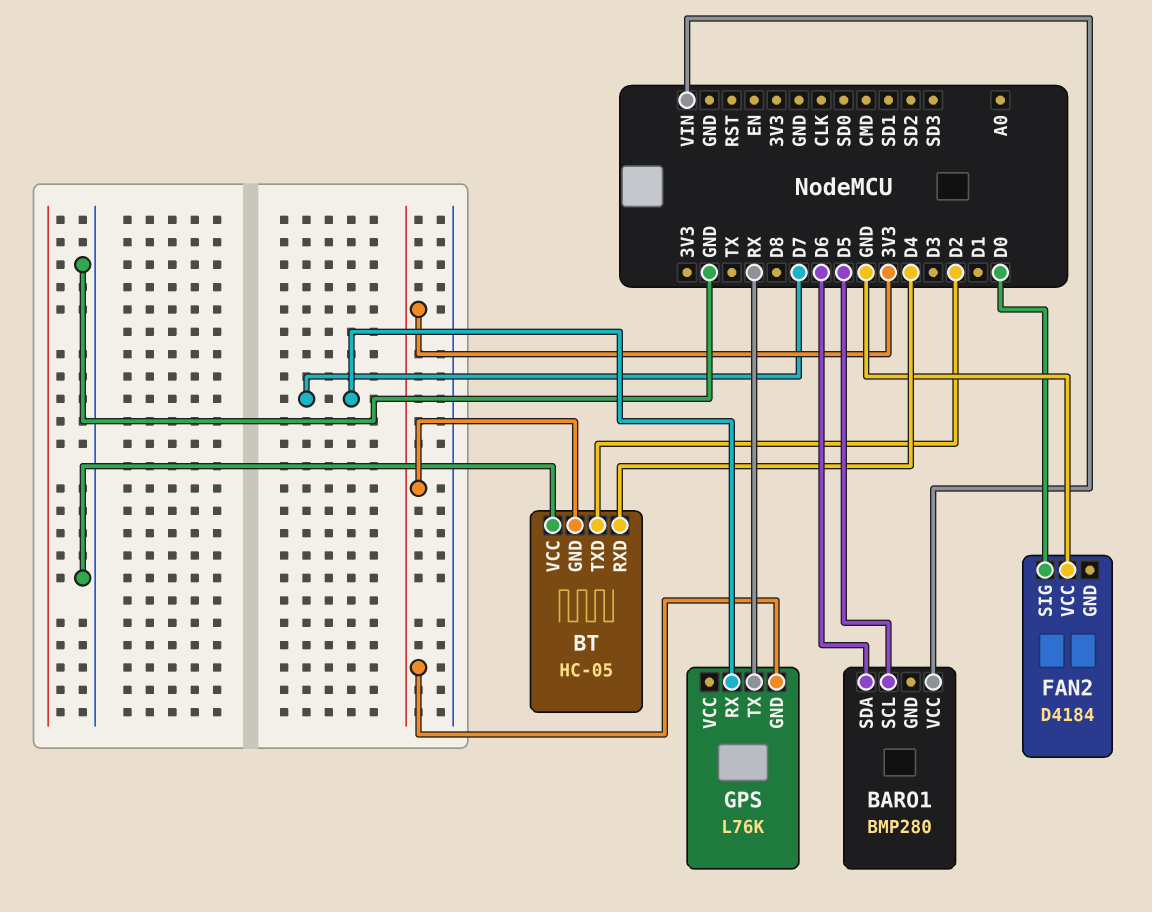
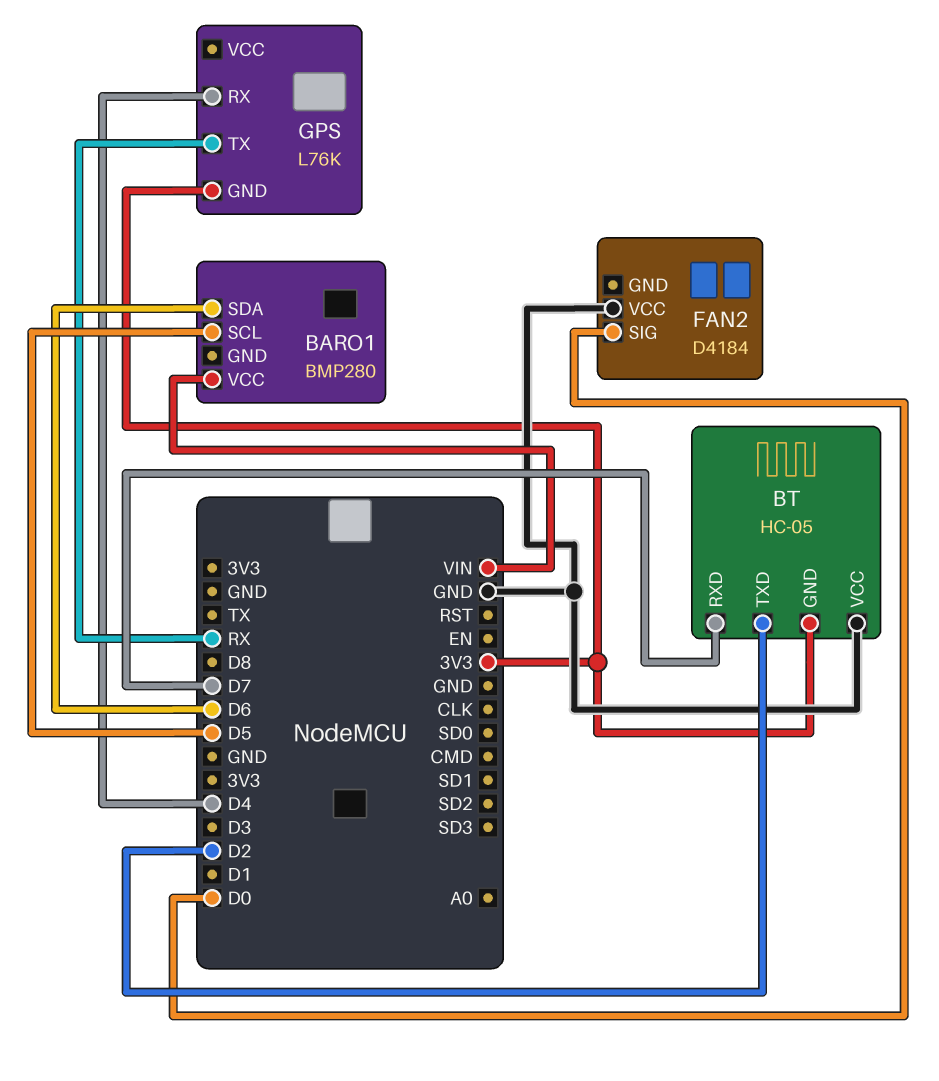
BT pin RXD: D4 -> D7
GPS pin RX: D7 -> D4

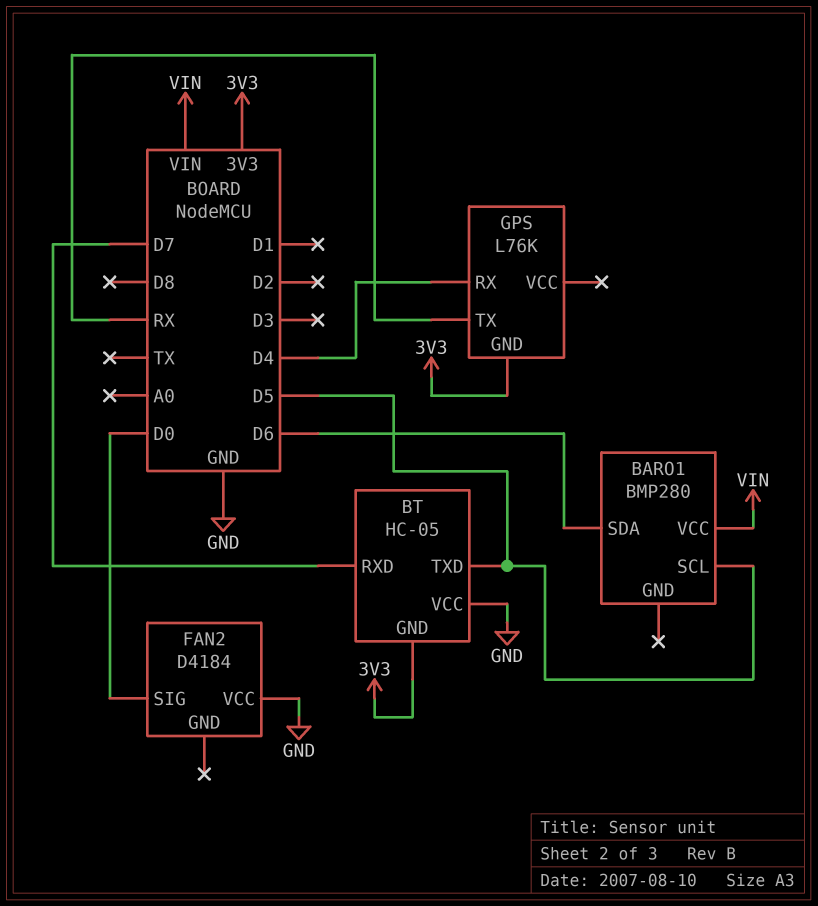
BT pin TXD: D2 -> D5

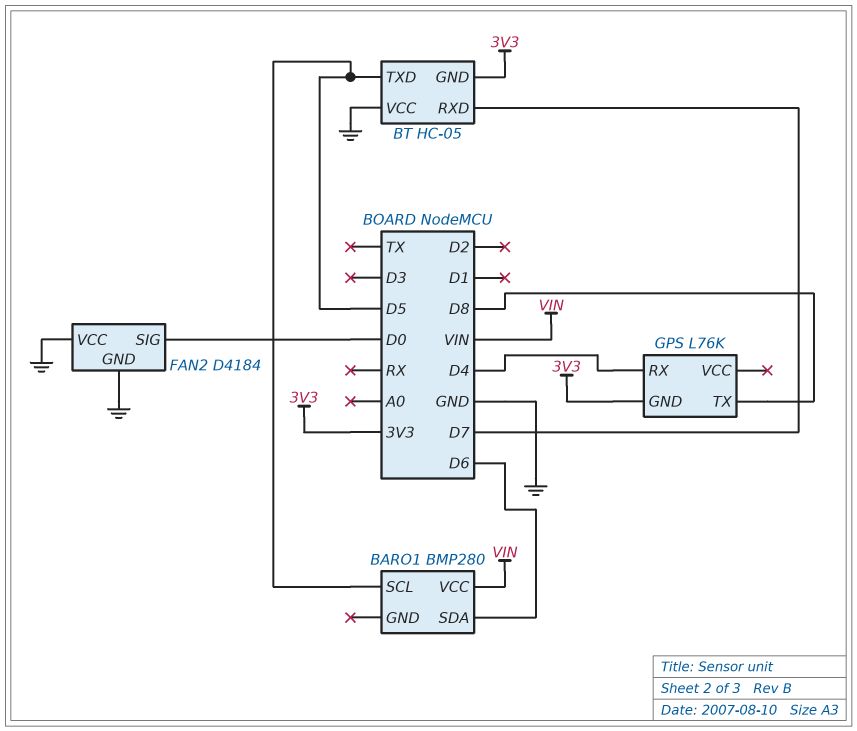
FAN2 pin GND: none -> GND
GPS pin TX: RX -> D8

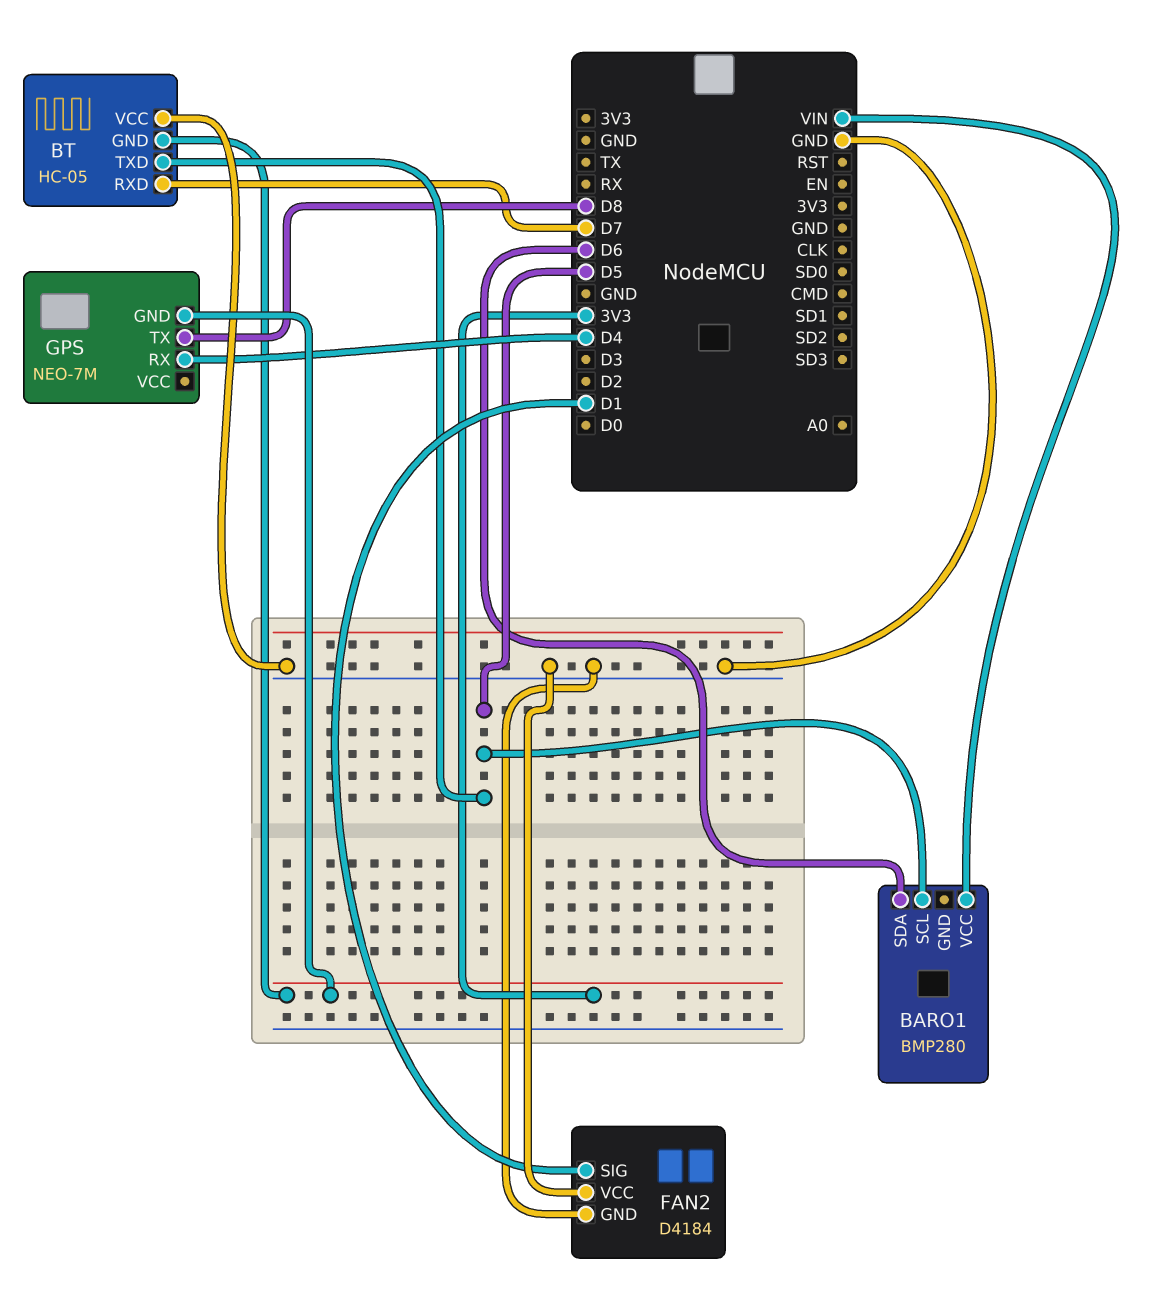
FAN2 pin SIG: D0 -> D1
GPS: L76K -> NEO-7M

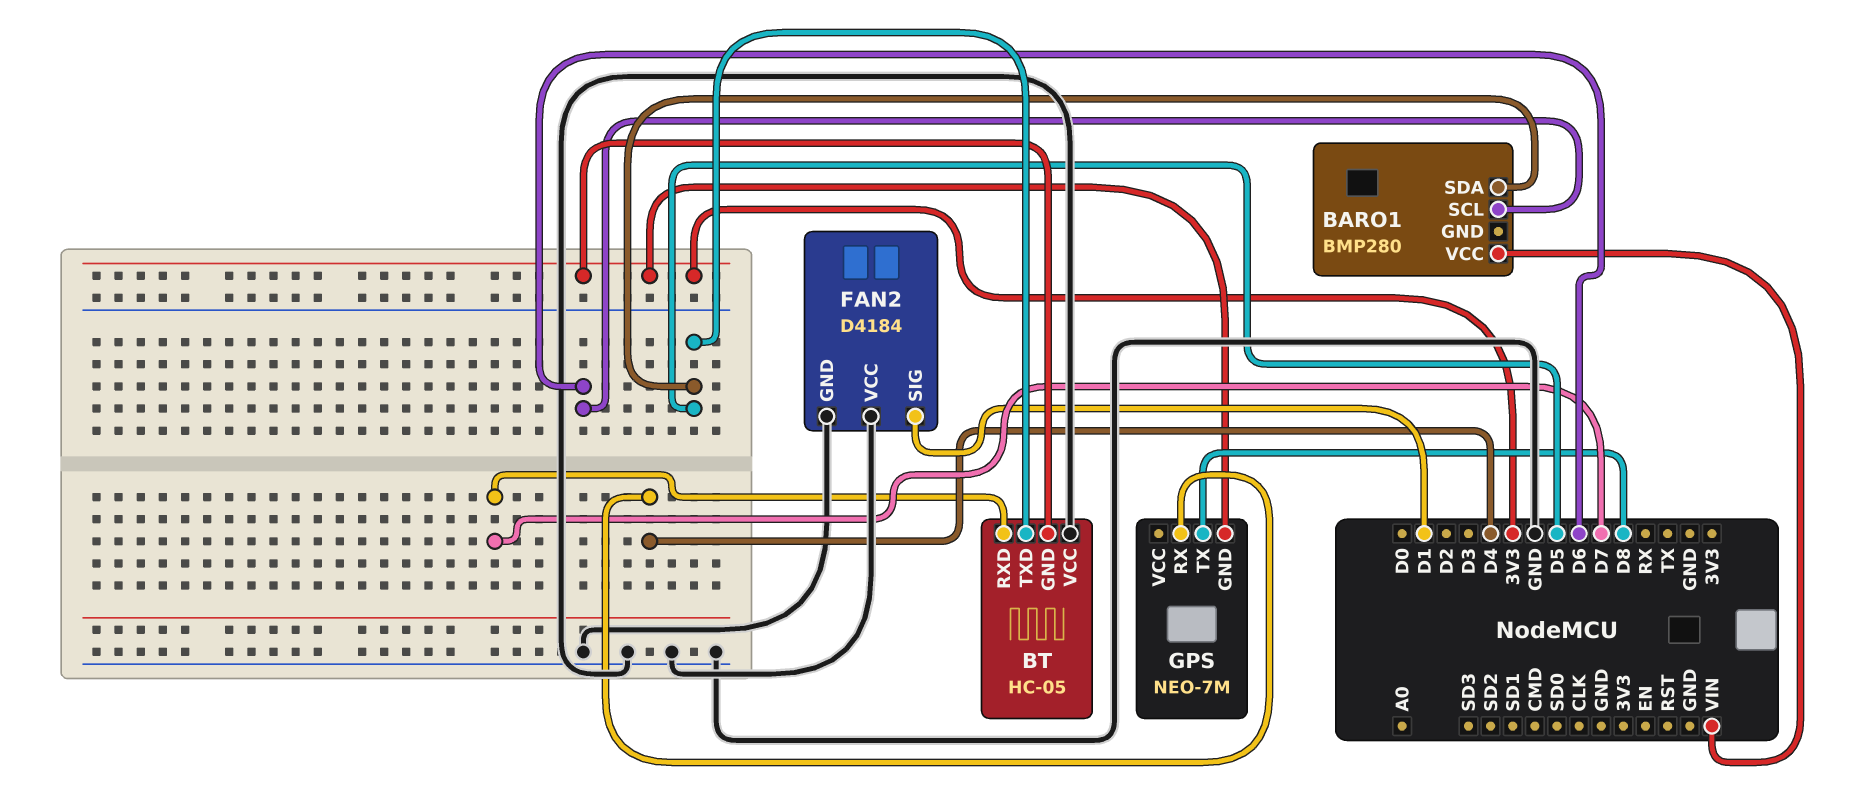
BARO1 pin SCL: D5 -> D6
BARO1 pin SDA: D6 -> D5

